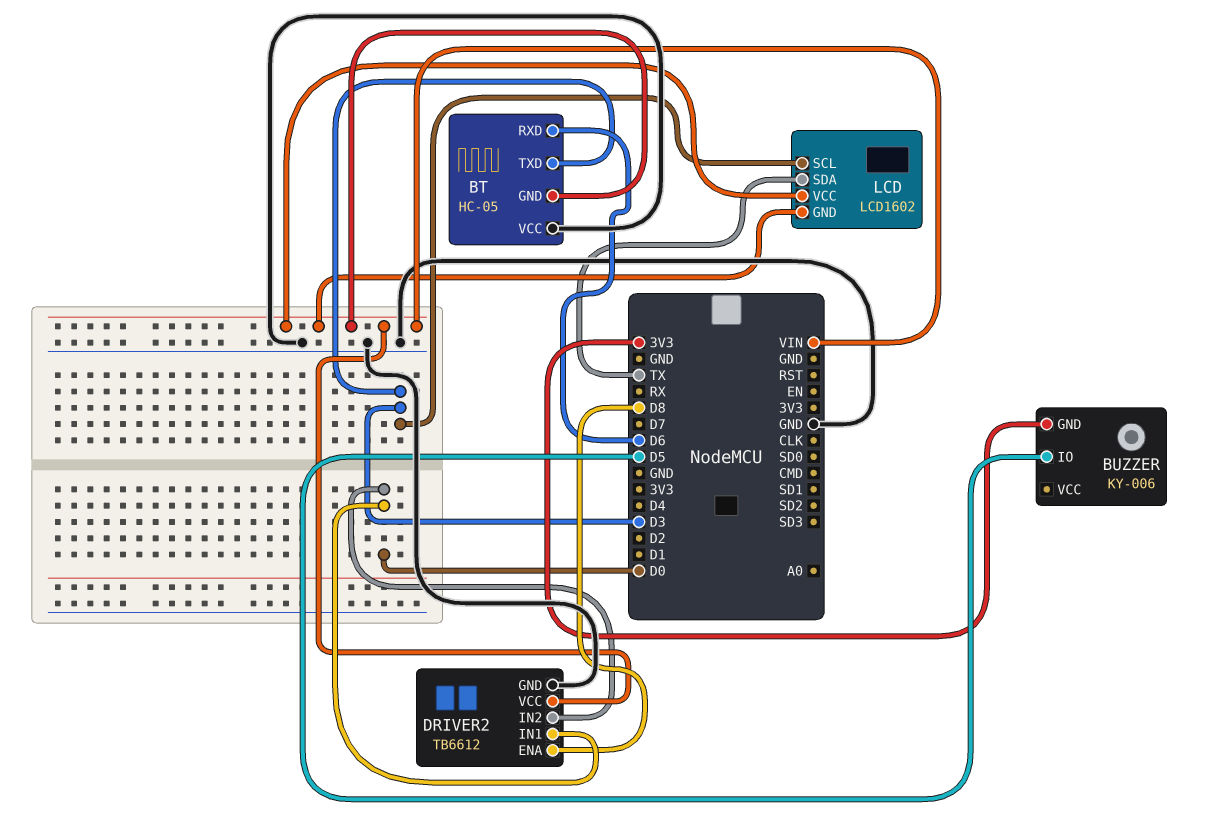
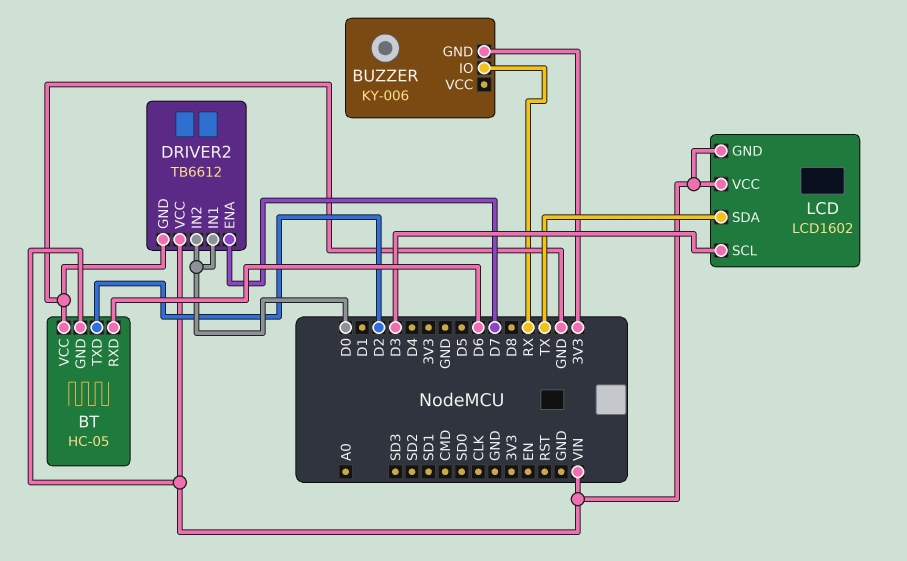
BT pin TXD: D3 -> D2
BUZZER pin IO: D5 -> RX
DRIVER2 pin ENA: D8 -> D7

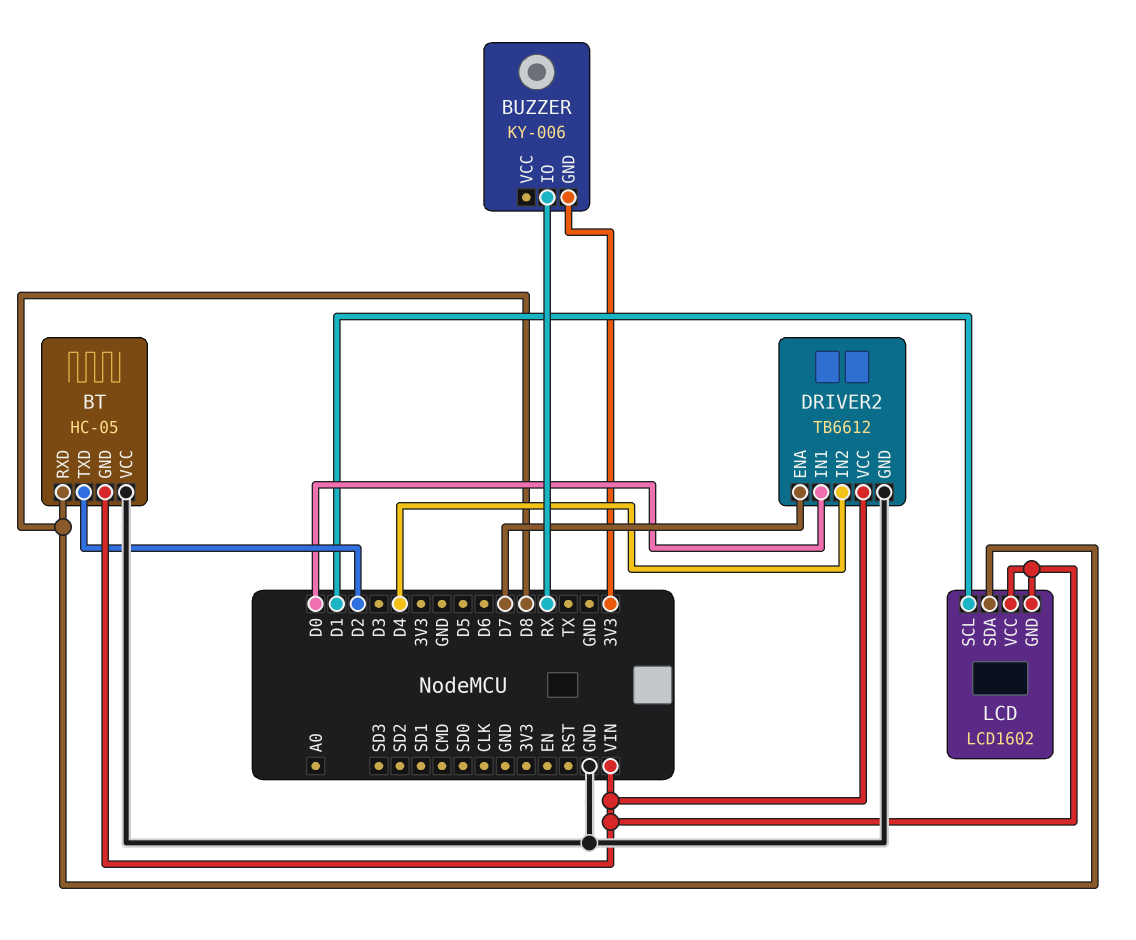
BT pin RXD: D6 -> D8
DRIVER2 pin IN2: D0 -> D4
LCD pin SCL: D3 -> D1
LCD pin SDA: TX -> D8

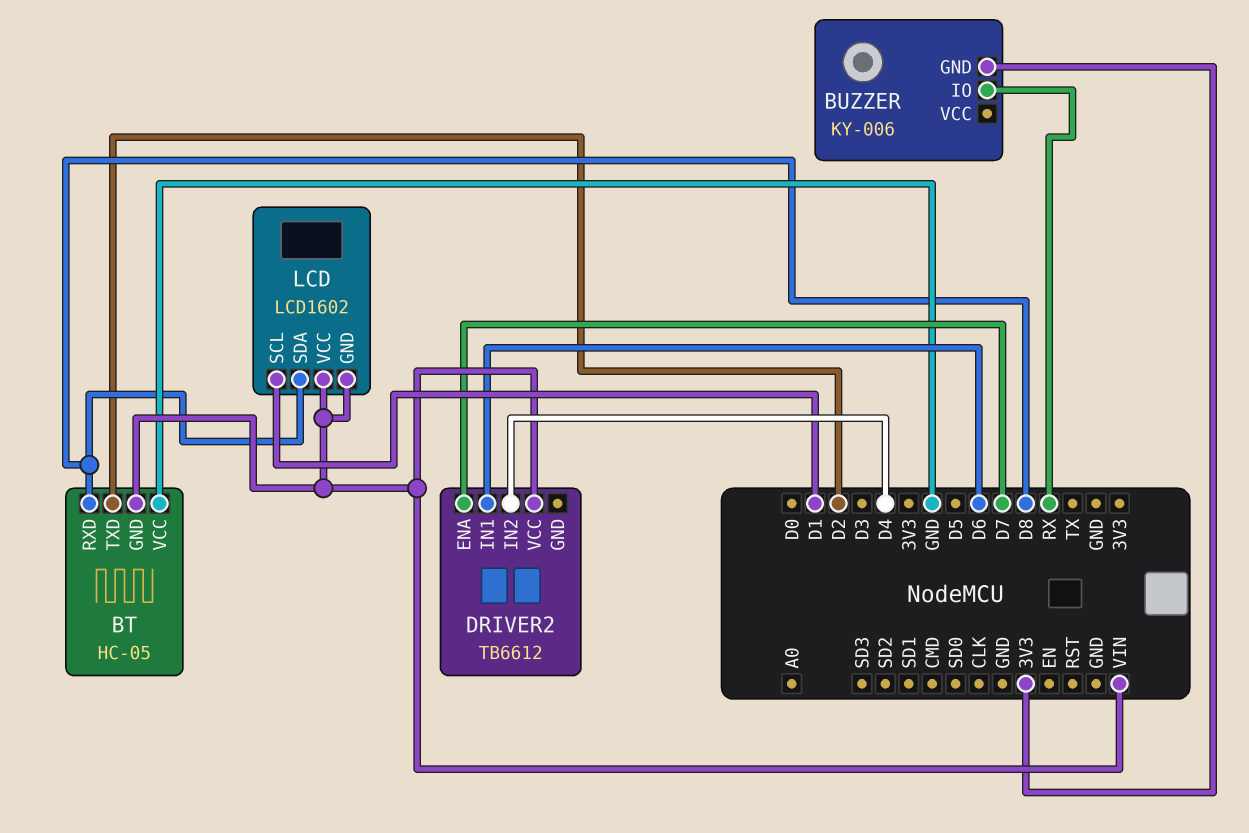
DRIVER2 pin GND: GND -> none
DRIVER2 pin IN1: D0 -> D6

